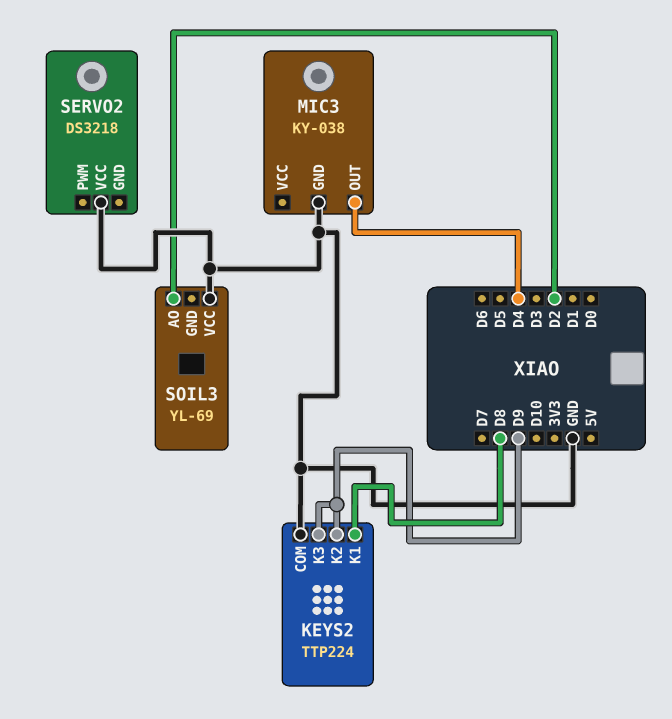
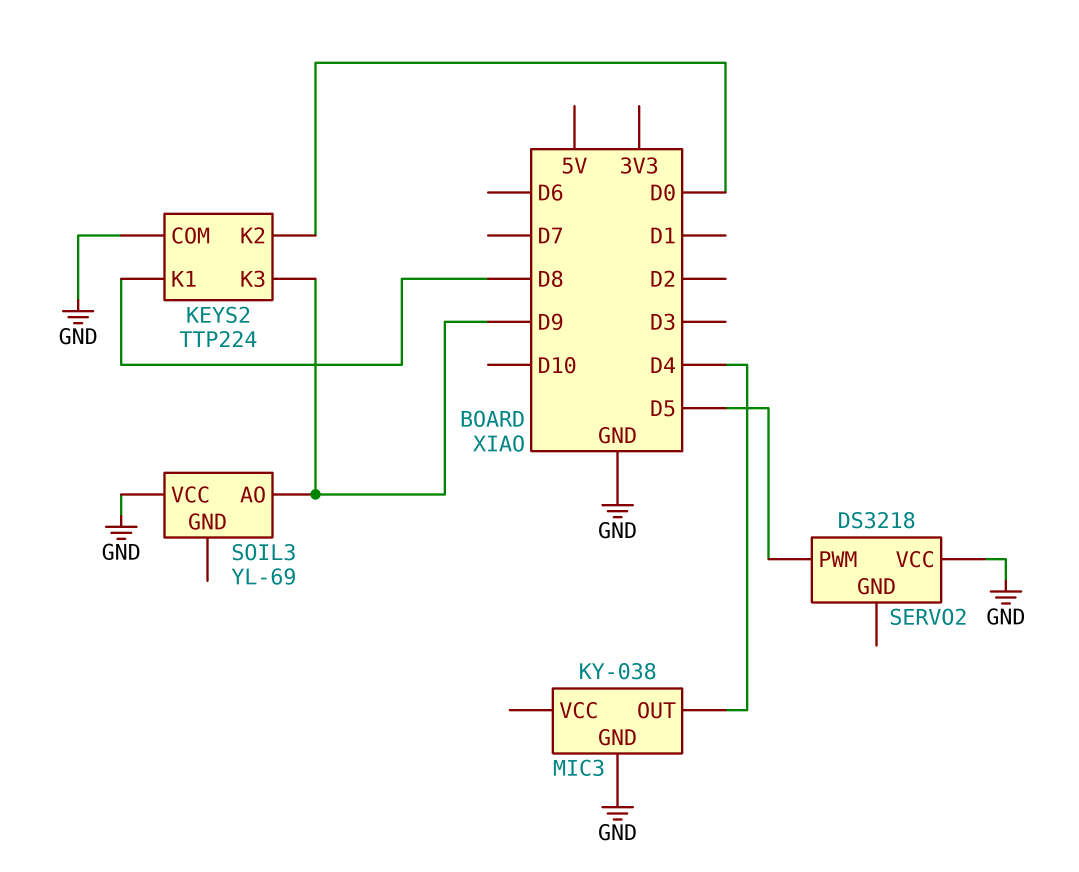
KEYS2 pin K2: D9 -> D0
SERVO2 pin PWM: none -> D5
SOIL3 pin AO: D2 -> D9

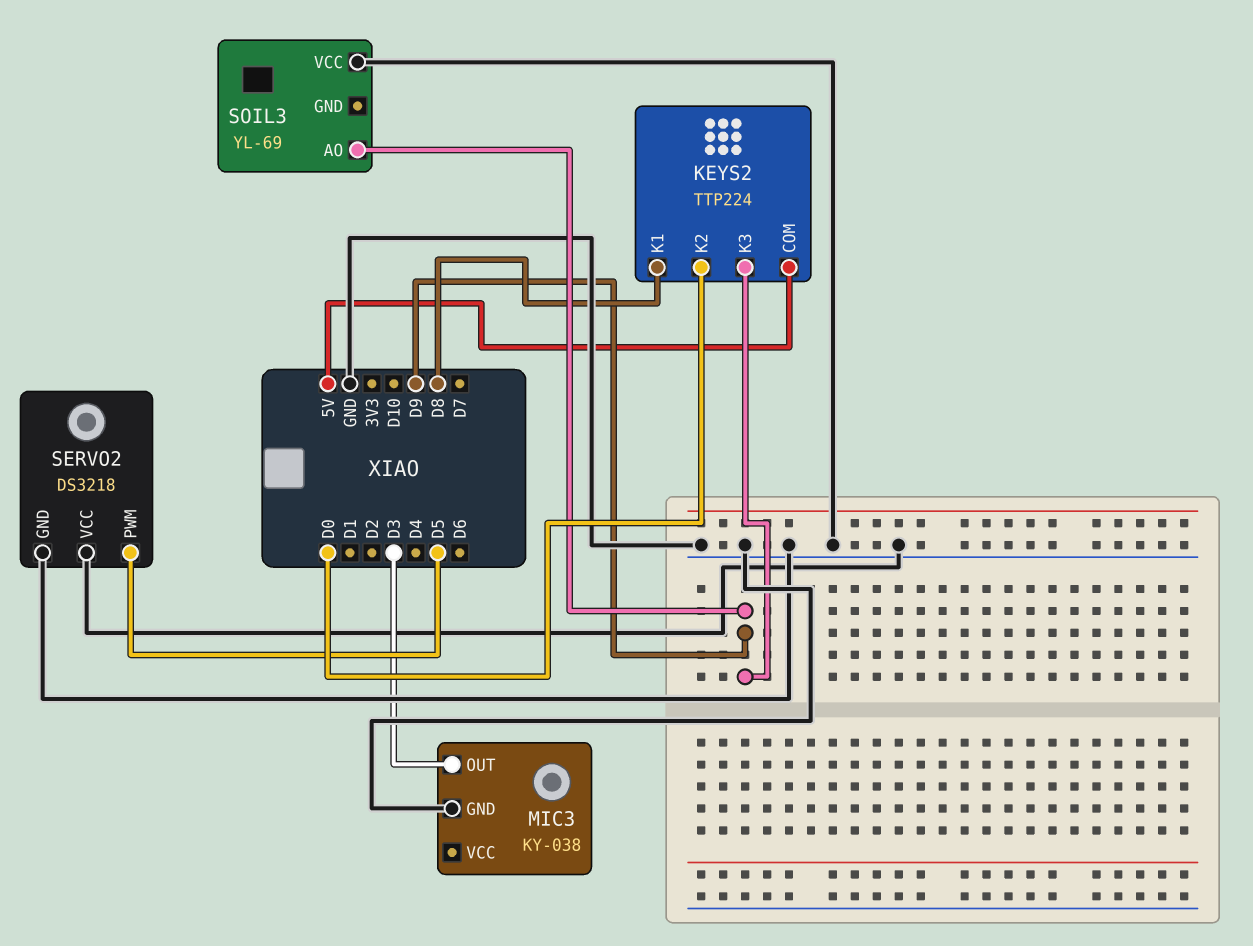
KEYS2 pin COM: GND -> 5V
MIC3 pin OUT: D4 -> D3
SERVO2 pin GND: none -> GND

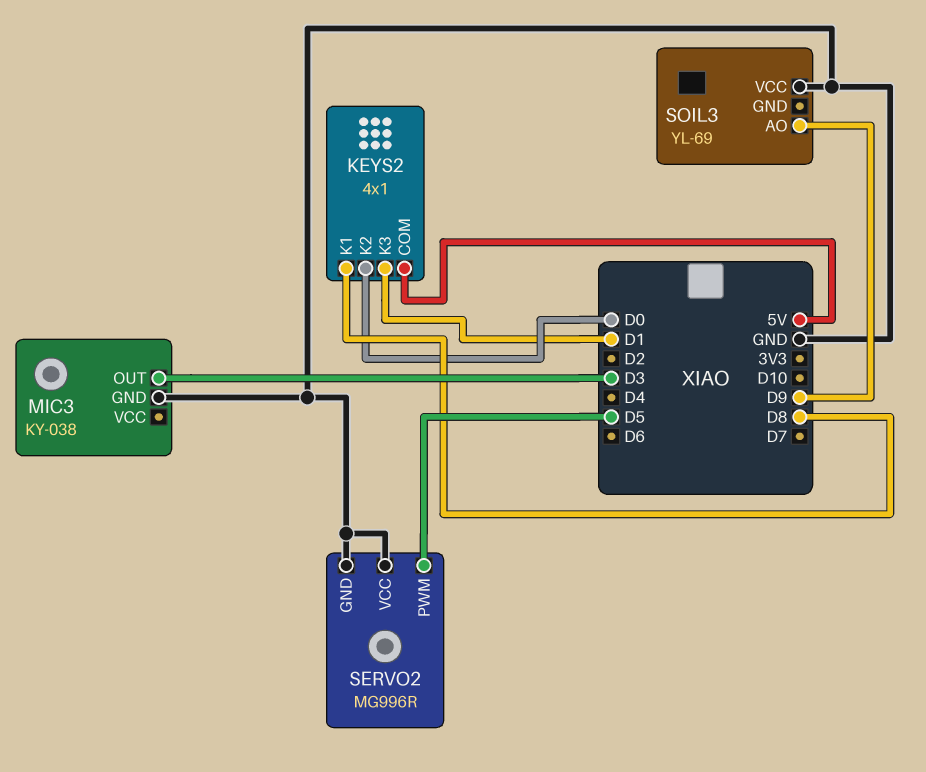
KEYS2: TTP224 -> 4x1
KEYS2 pin K3: D9 -> D1
SERVO2: DS3218 -> MG996R

